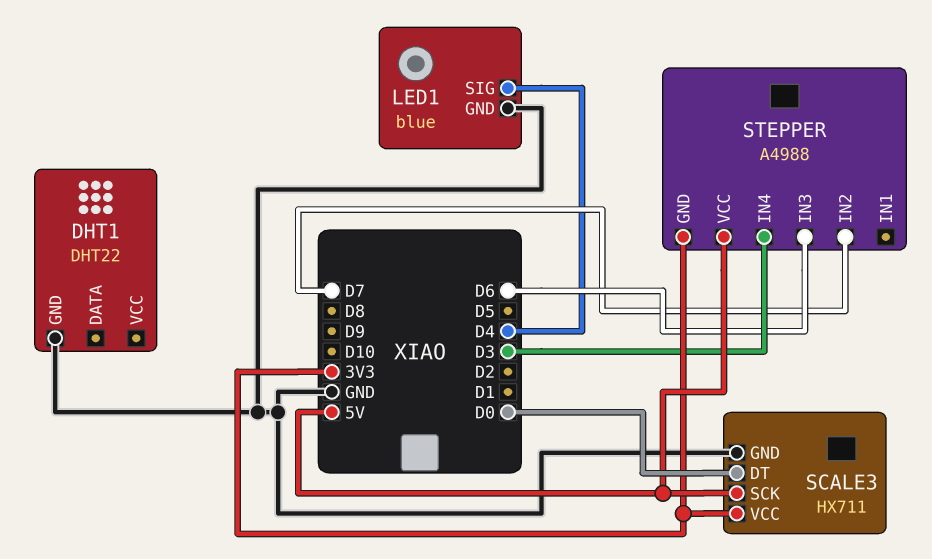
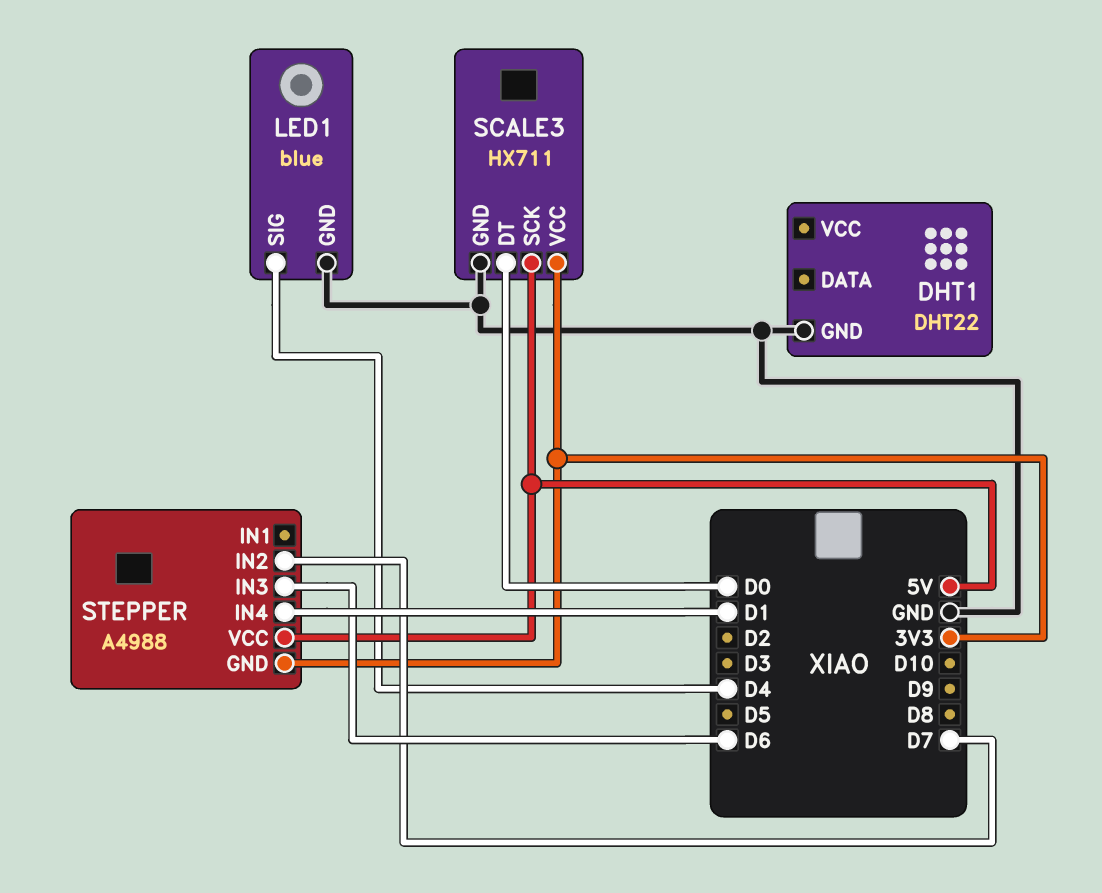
STEPPER pin IN4: D3 -> D1

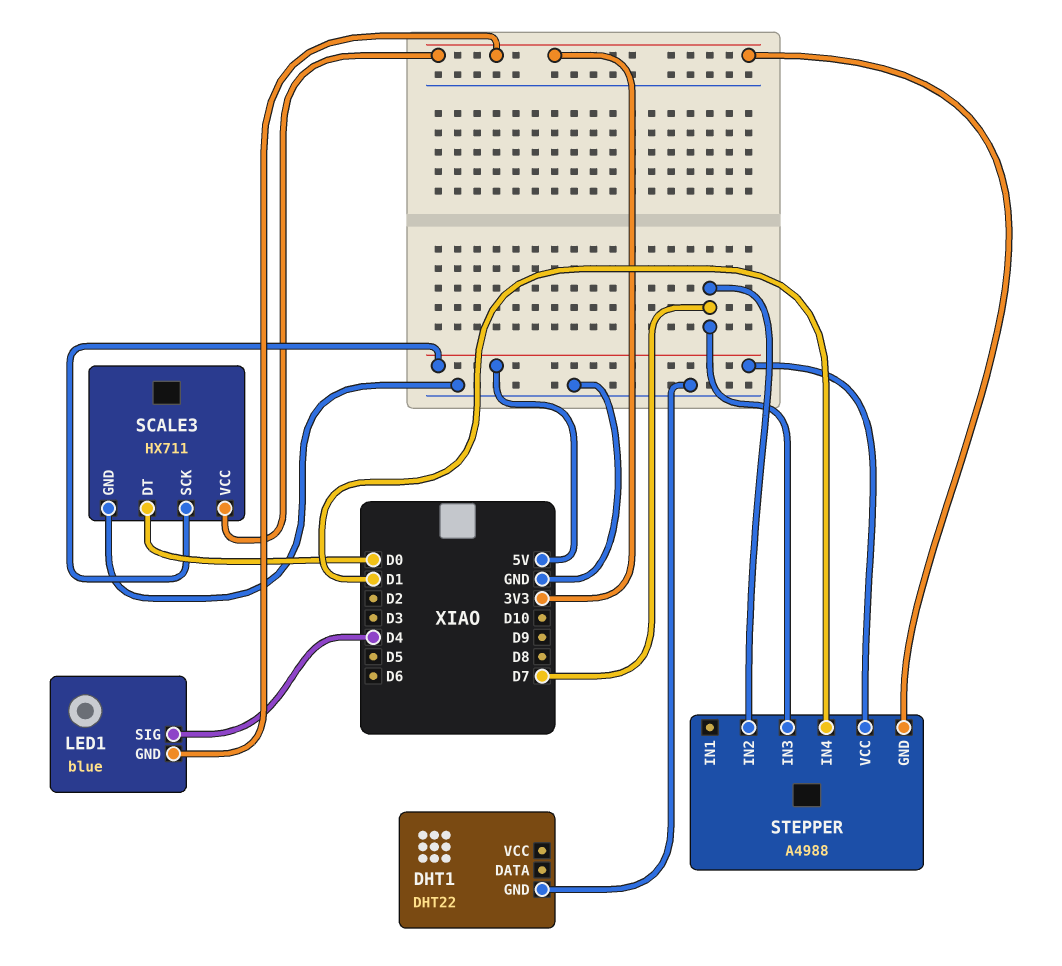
LED1 pin GND: GND -> 3V3
STEPPER pin IN3: D6 -> D7

